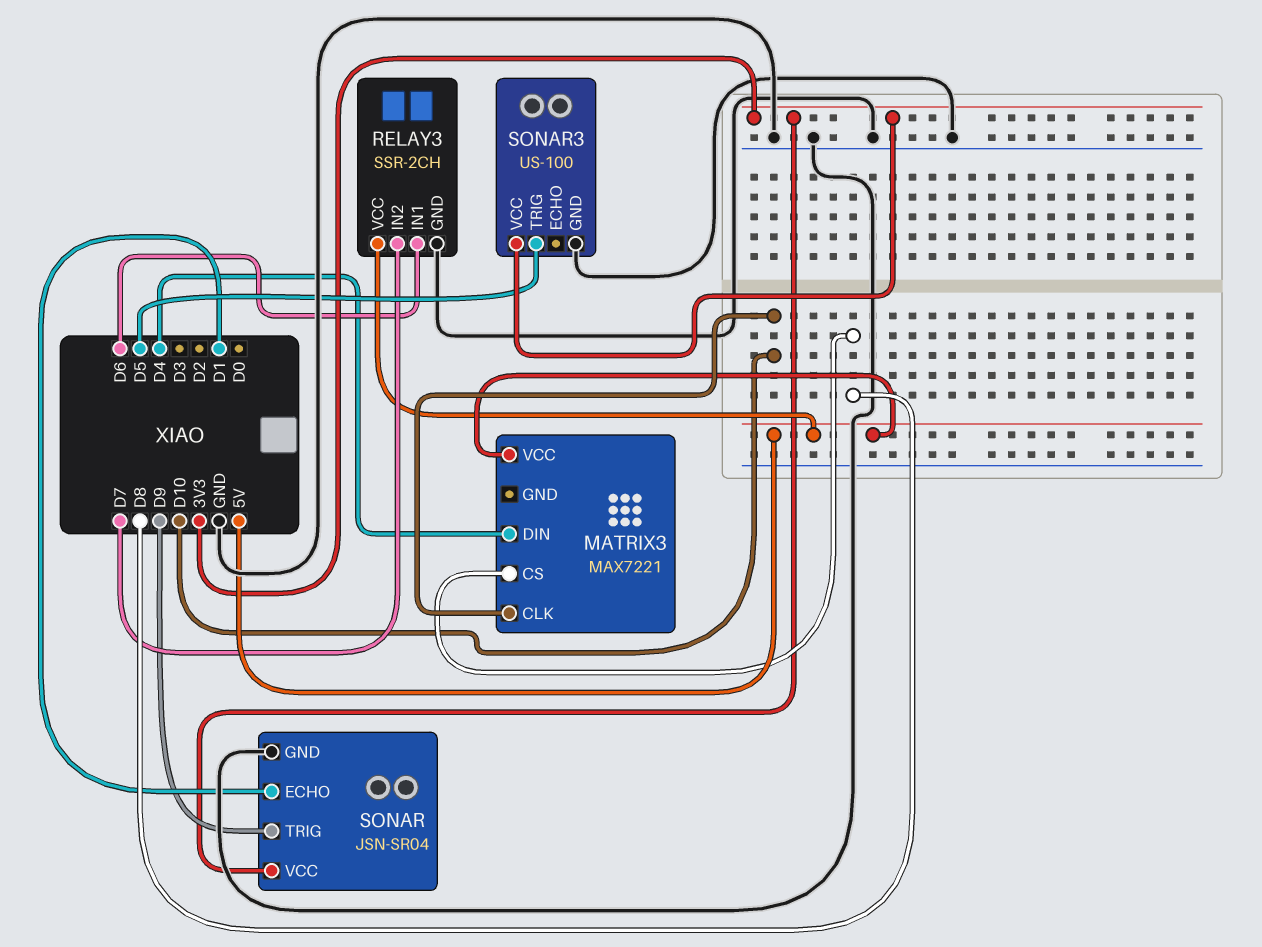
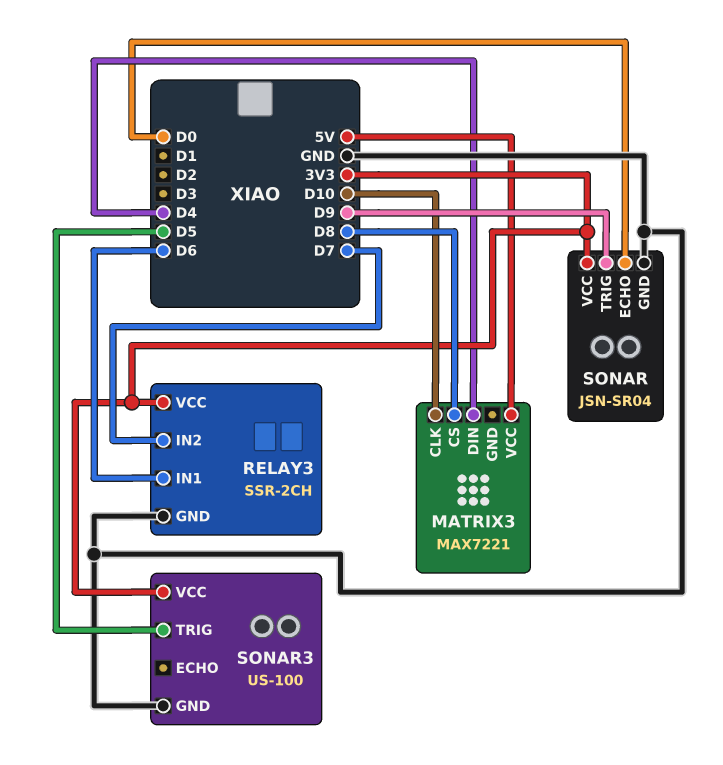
RELAY3 pin VCC: 5V -> 3V3
SONAR pin ECHO: D1 -> D0

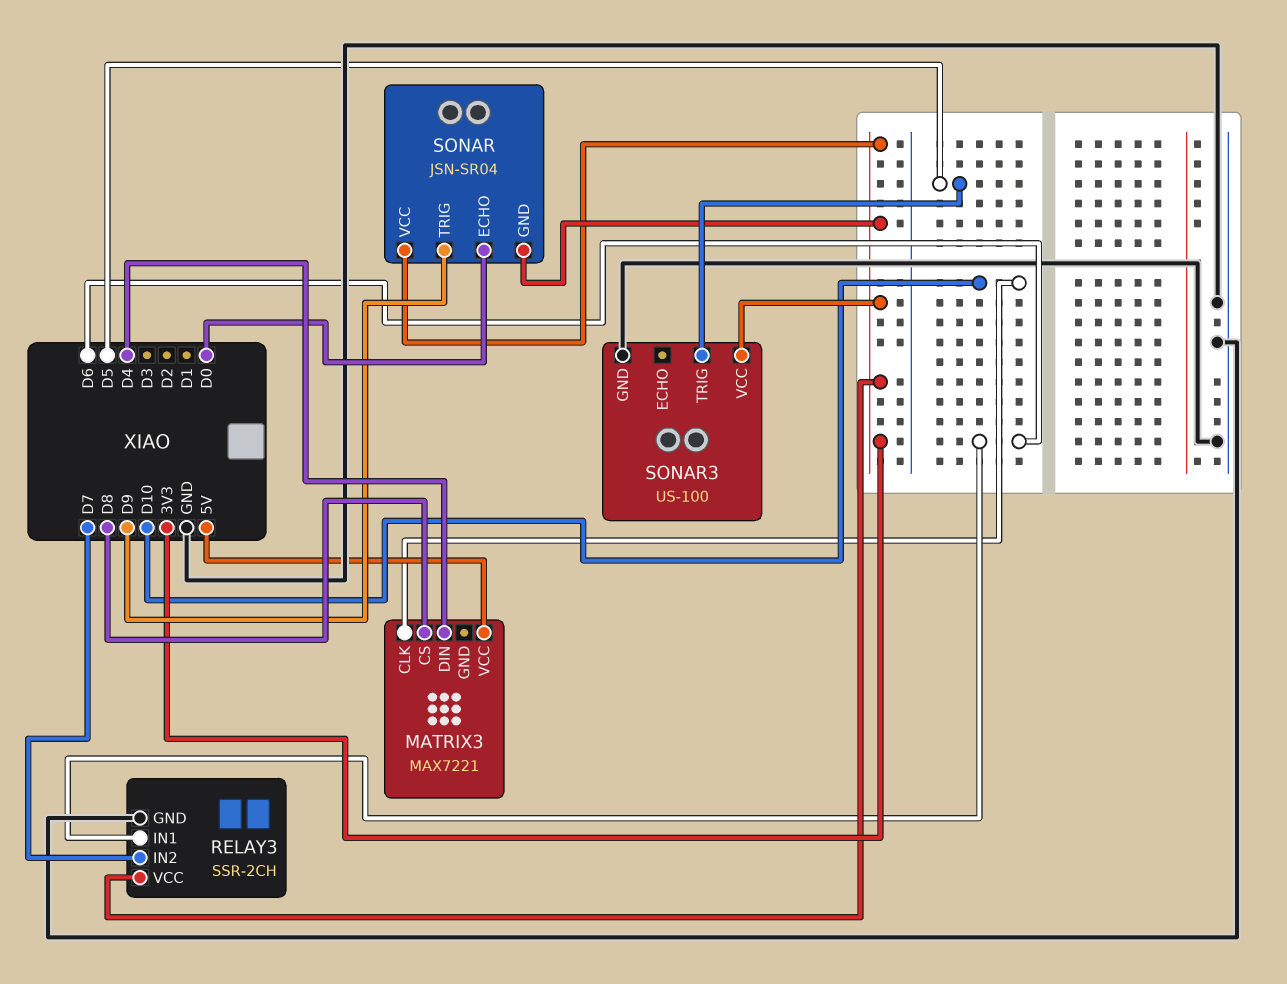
SONAR pin GND: GND -> 3V3

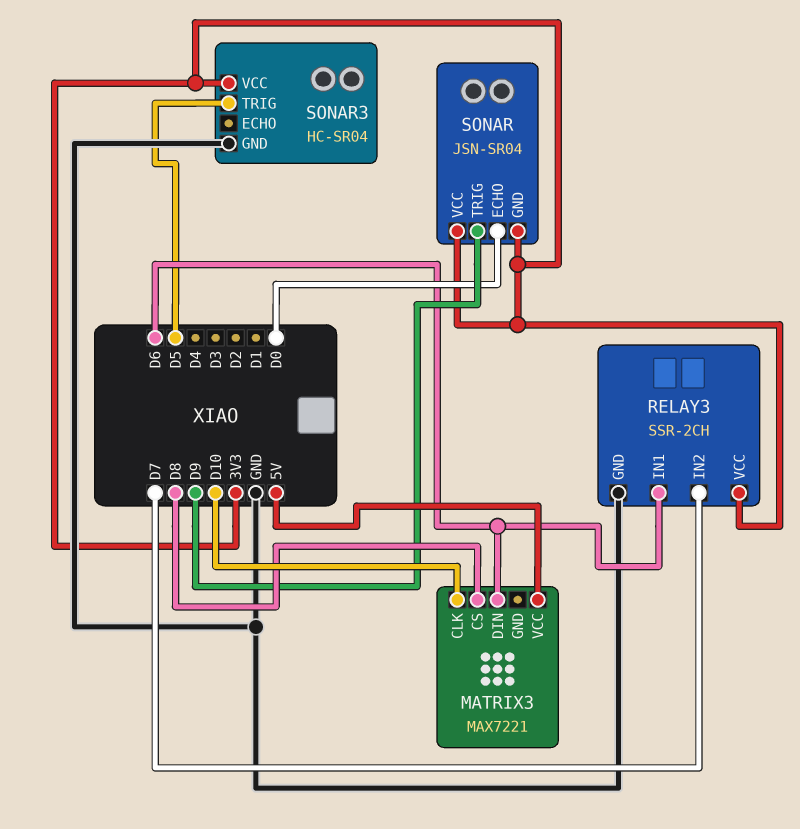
MATRIX3 pin DIN: D4 -> D6
SONAR3: US-100 -> HC-SR04

